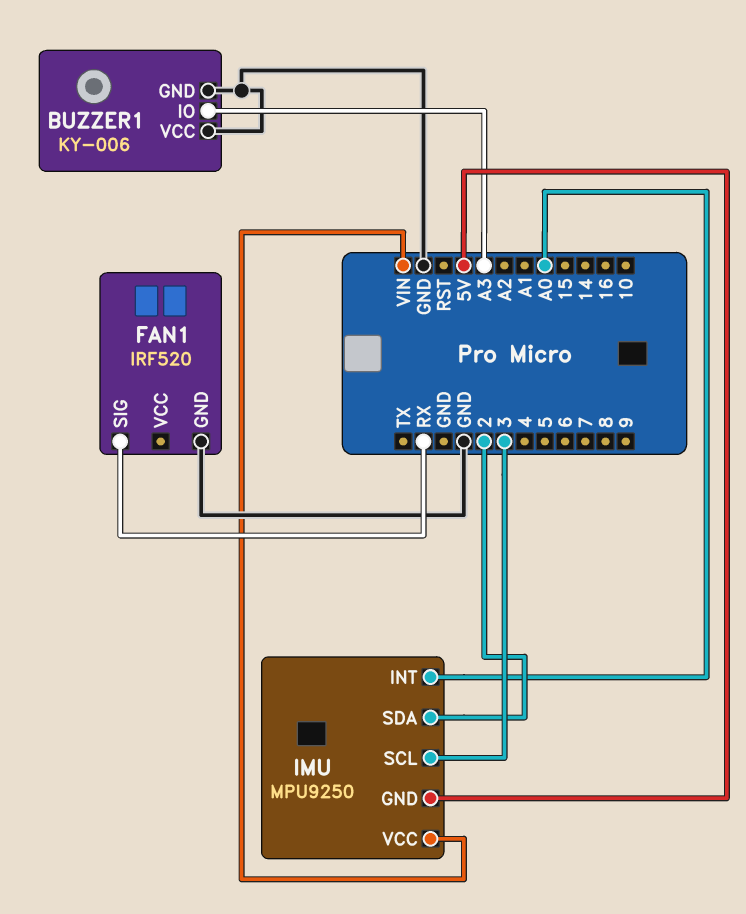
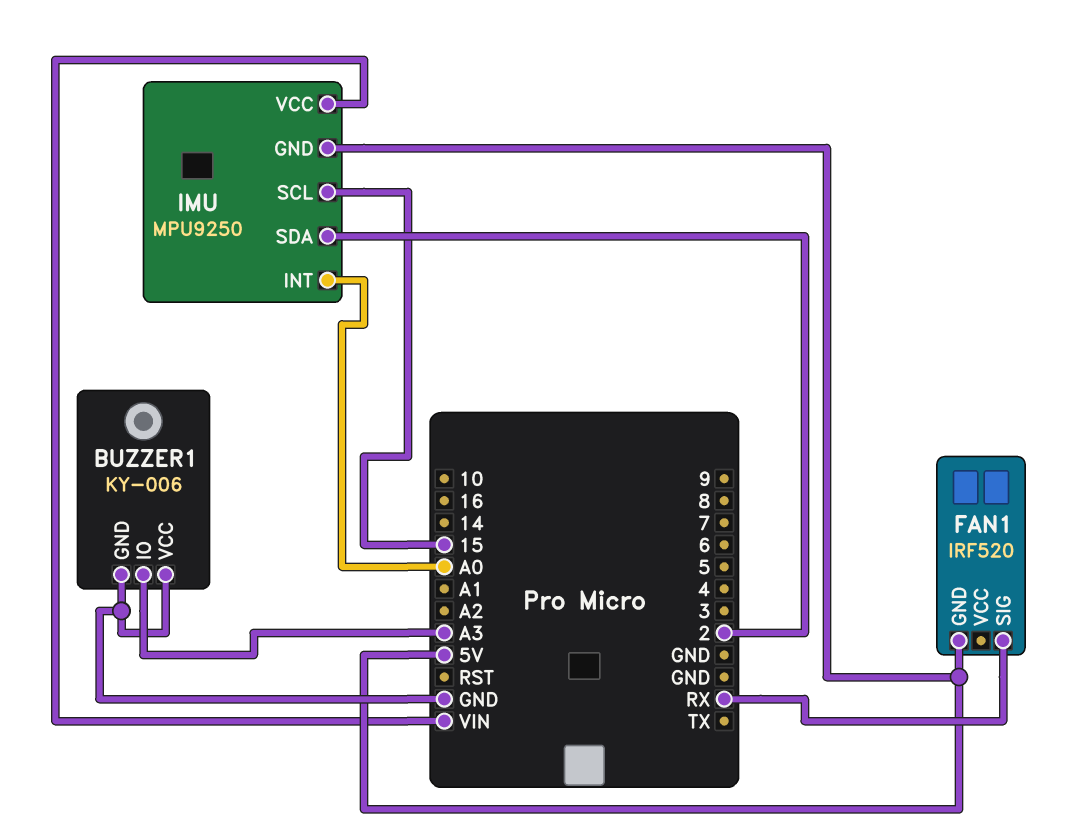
FAN1 pin GND: GND -> 5V
IMU pin SCL: 3 -> 15

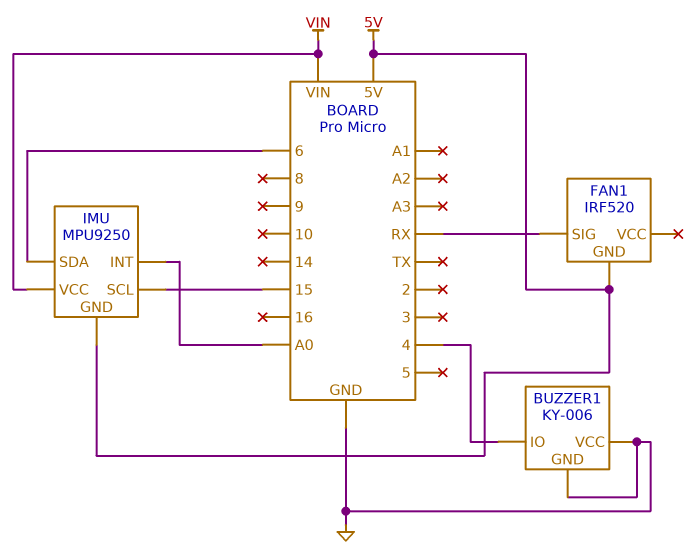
BUZZER1 pin IO: A3 -> 4
IMU pin SDA: 2 -> 6

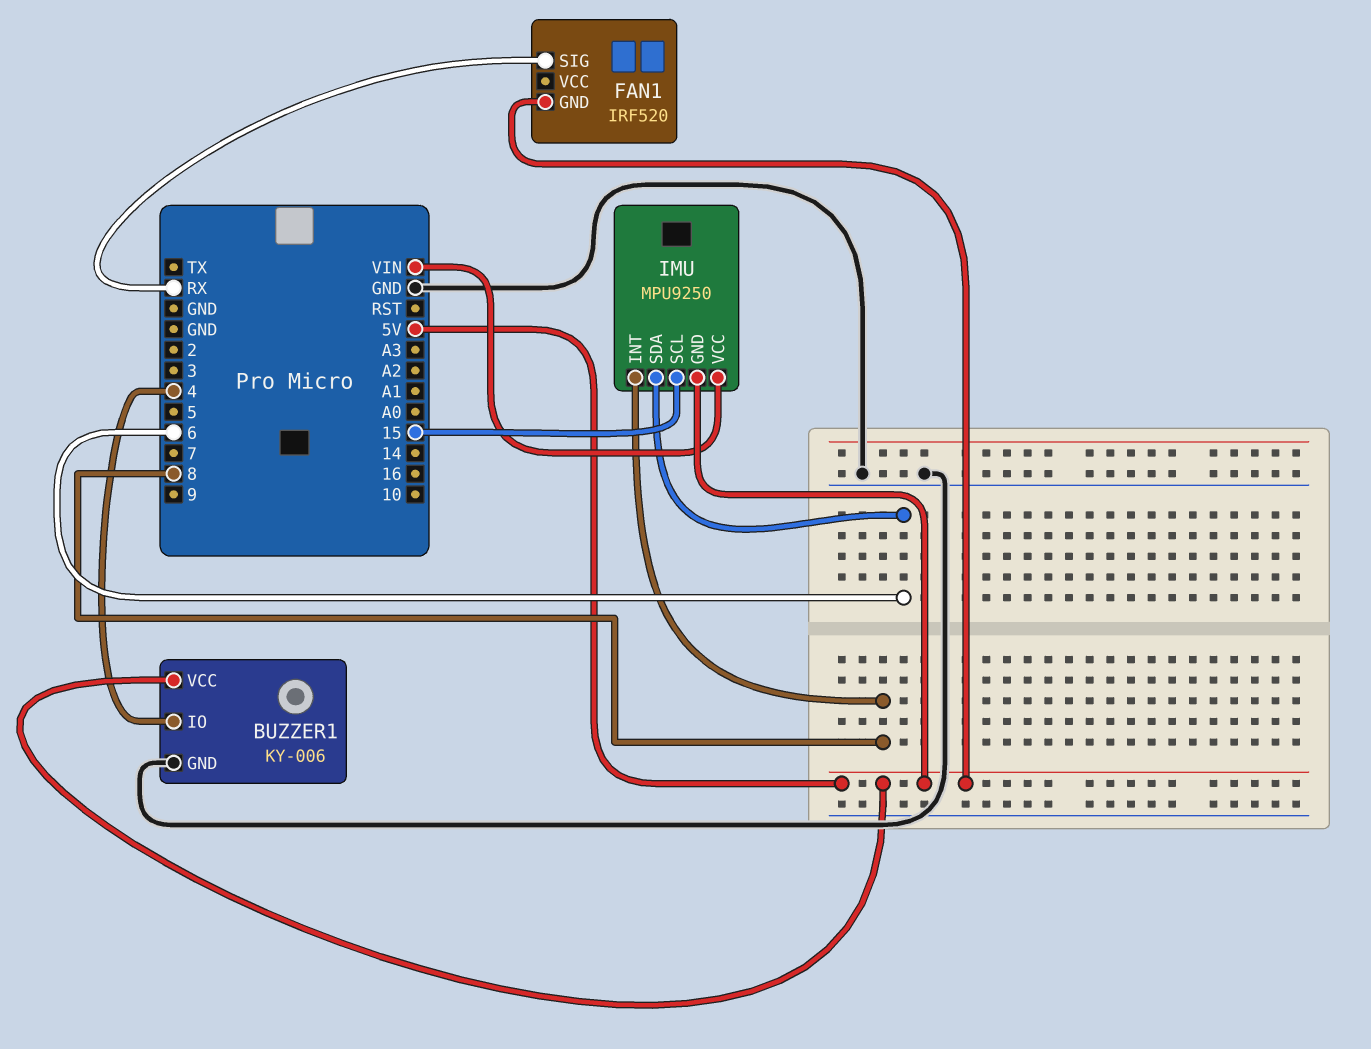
BUZZER1 pin VCC: GND -> 5V
IMU pin INT: A0 -> 8

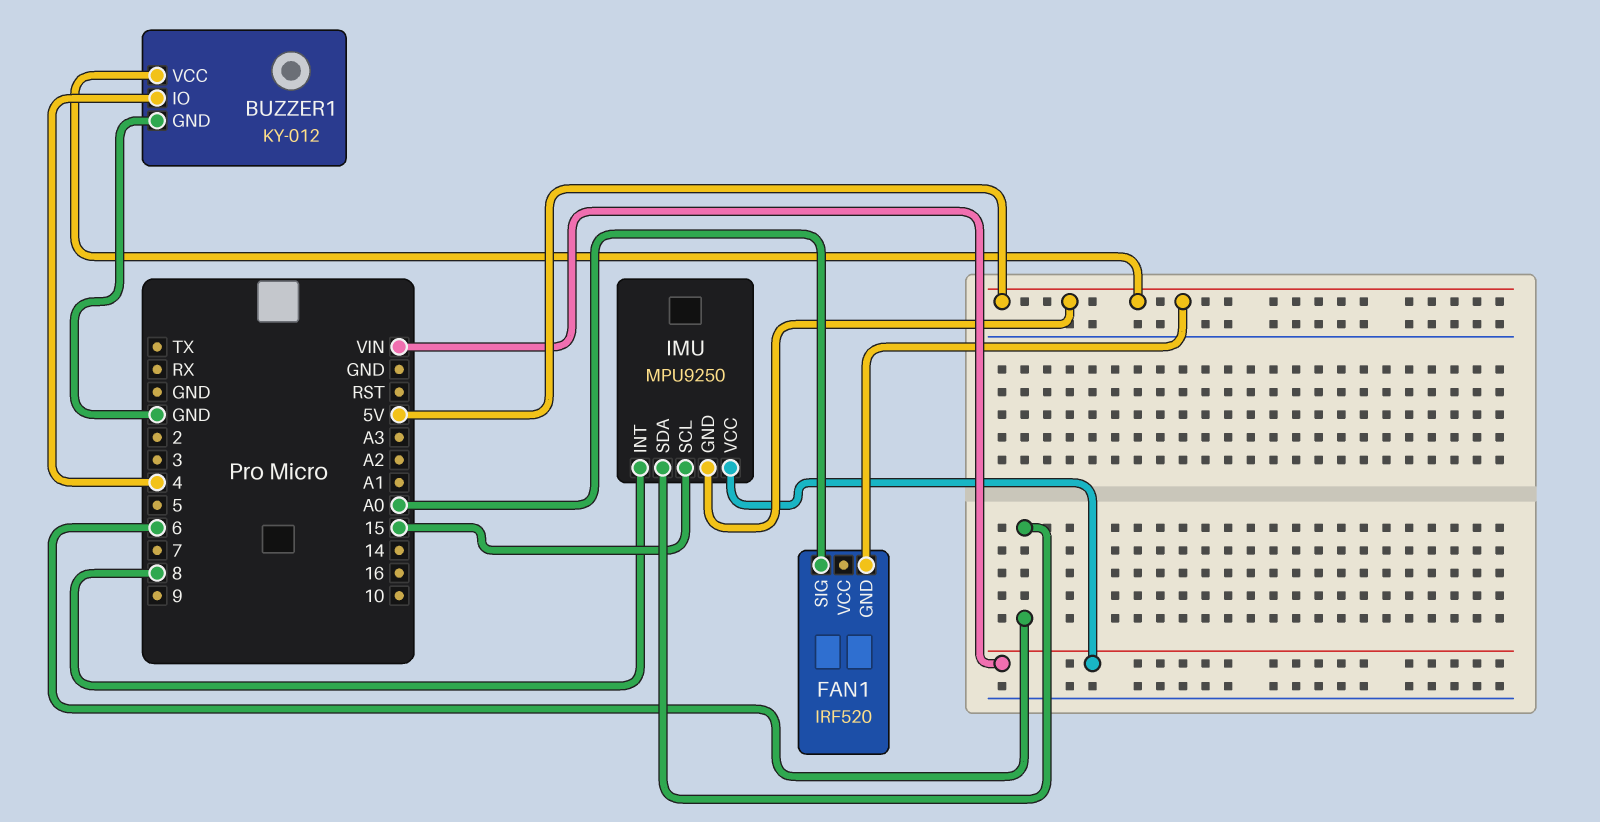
BUZZER1: KY-006 -> KY-012
FAN1 pin SIG: RX -> A0

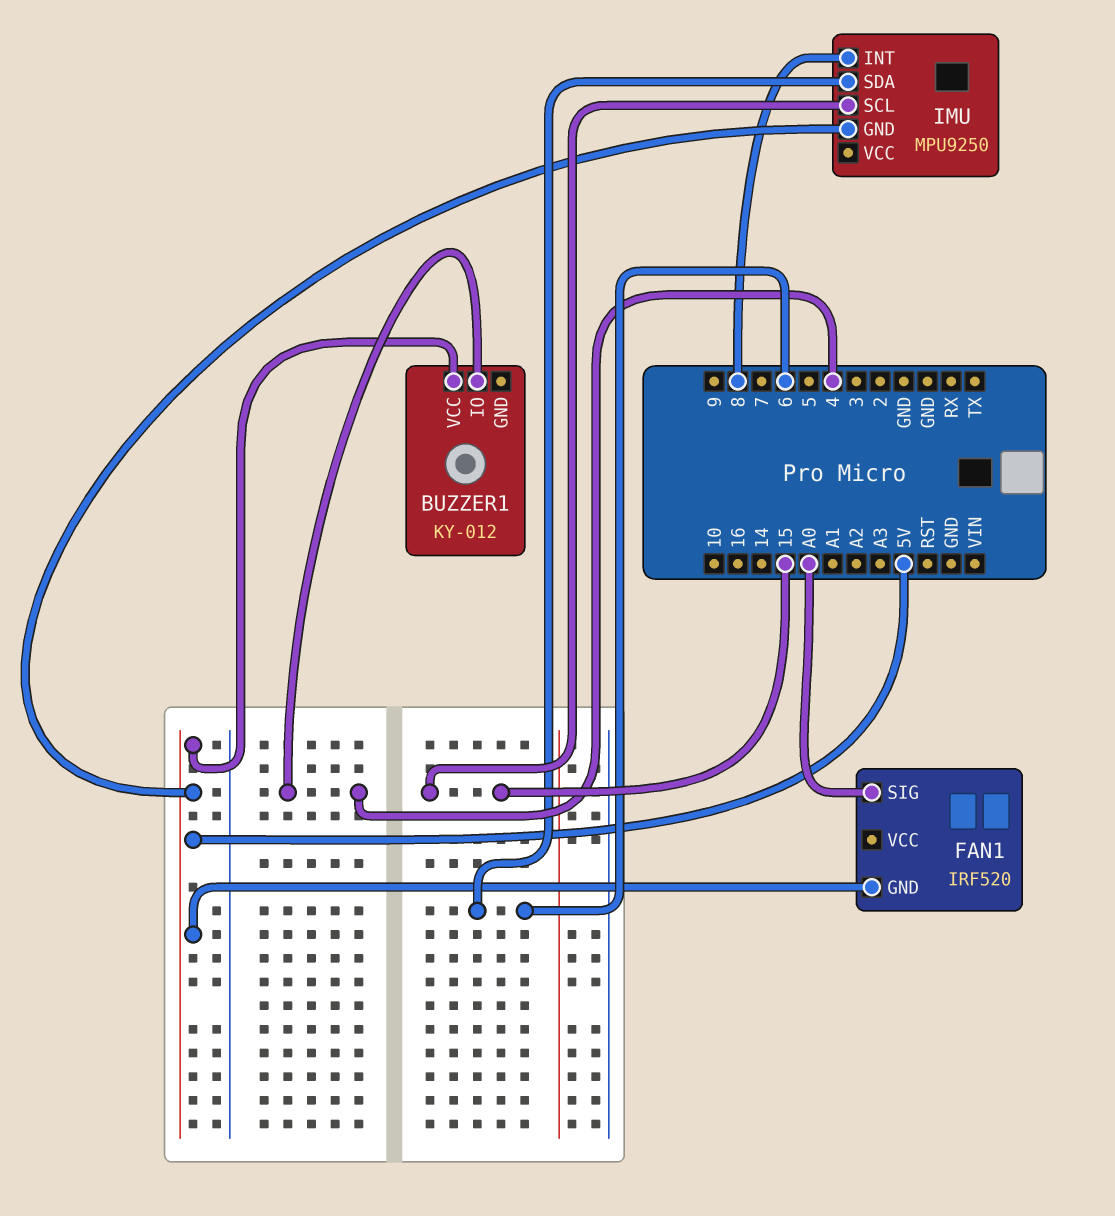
BUZZER1 pin GND: GND -> none
IMU pin VCC: VIN -> none

